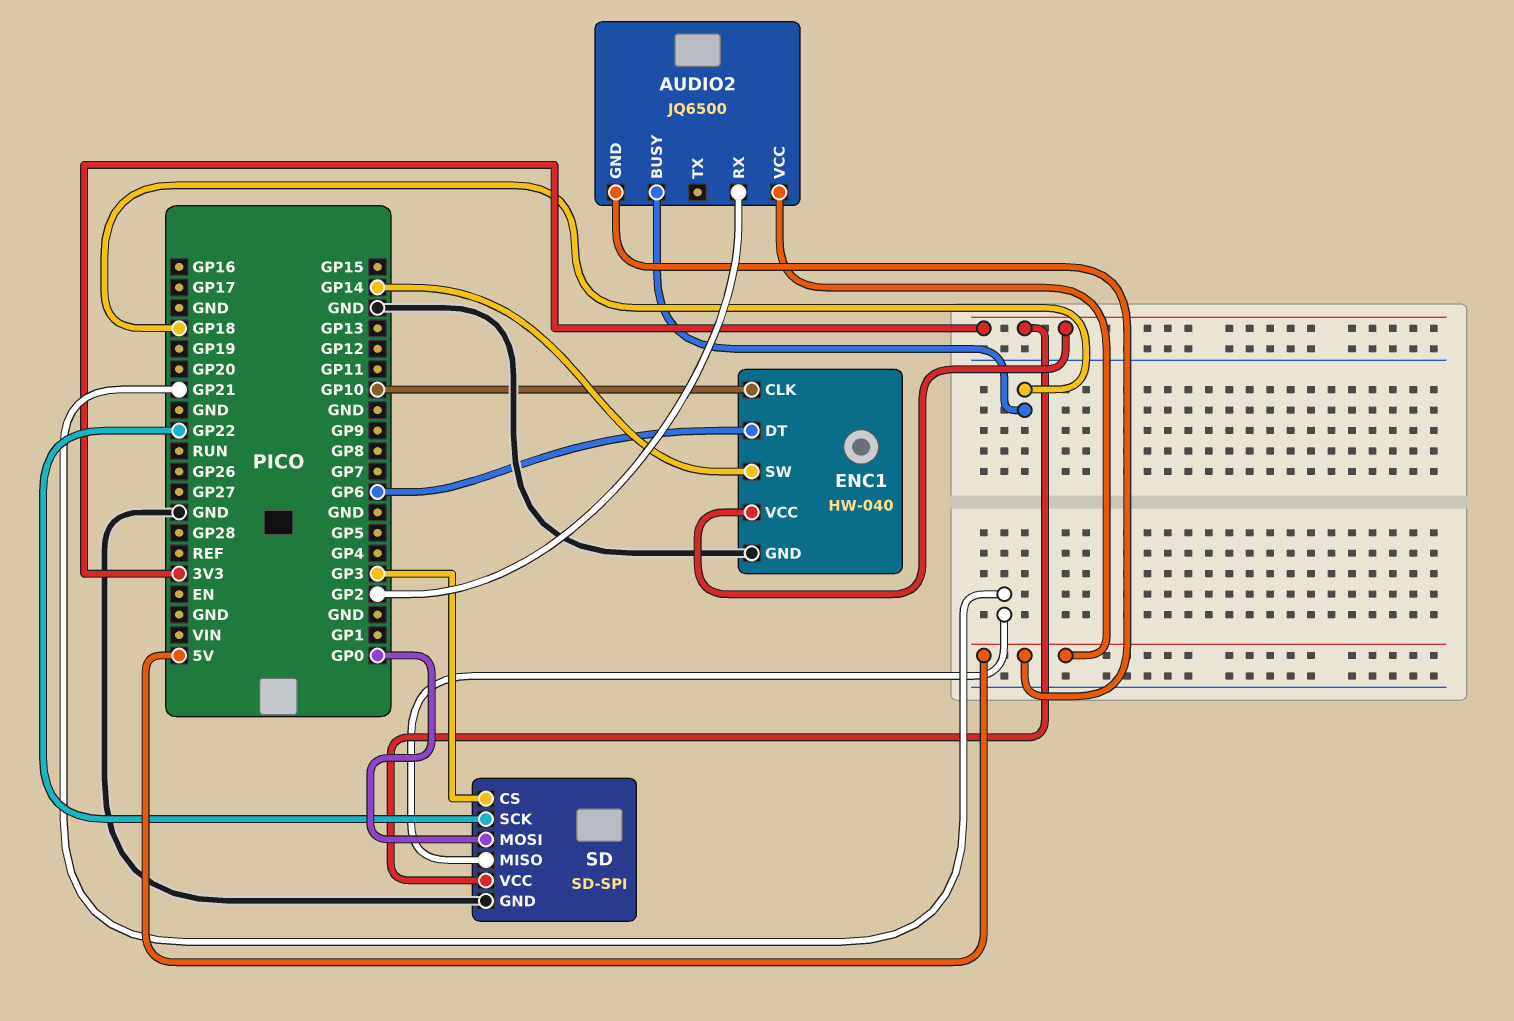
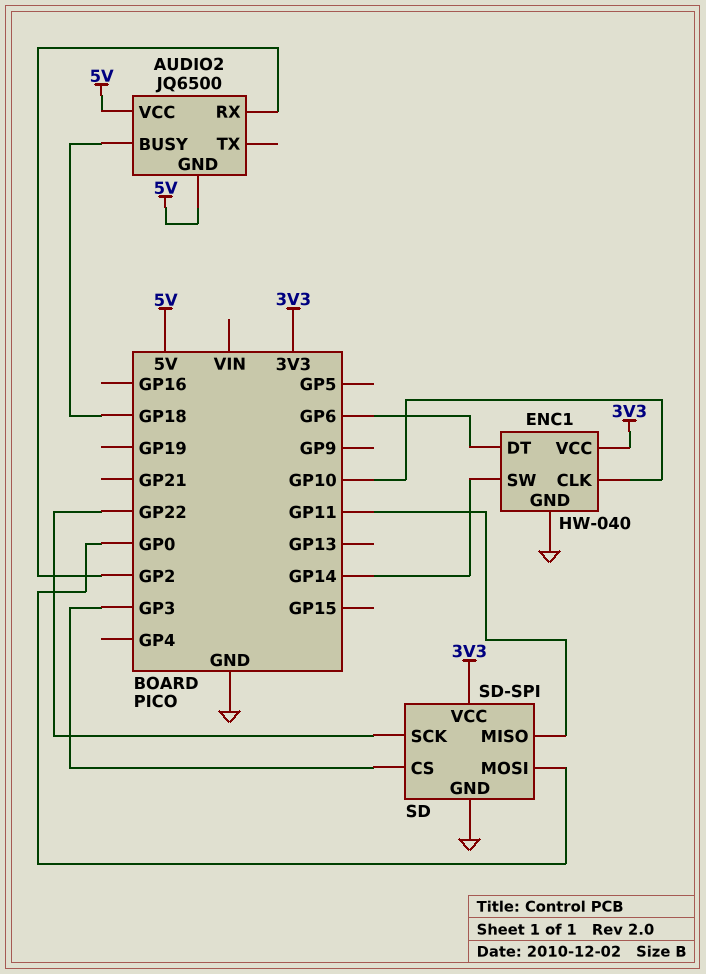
SD pin MISO: GP21 -> GP11

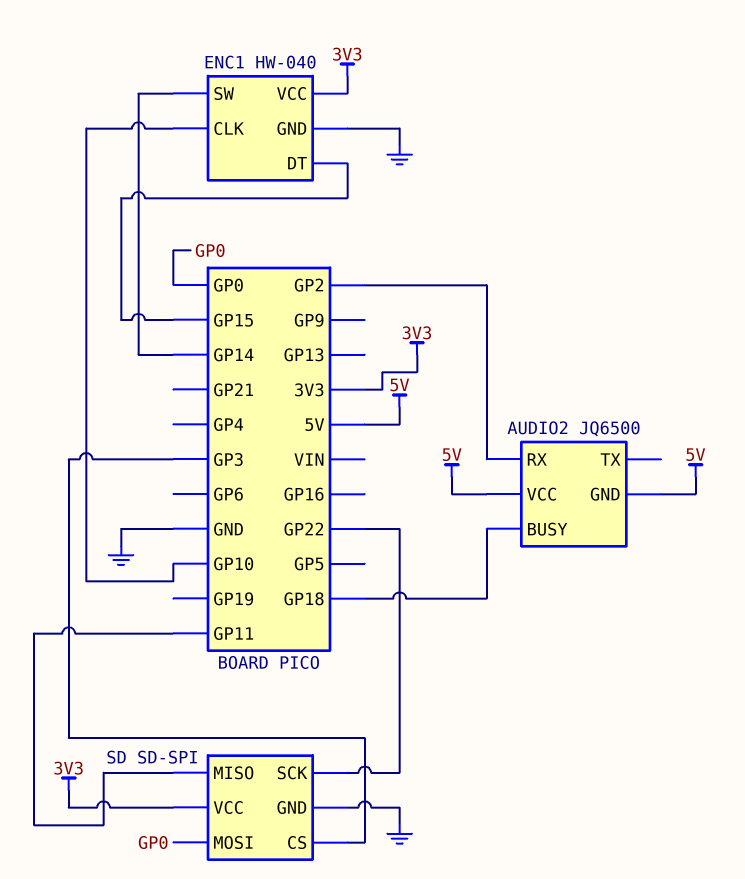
ENC1 pin DT: GP6 -> GP15

